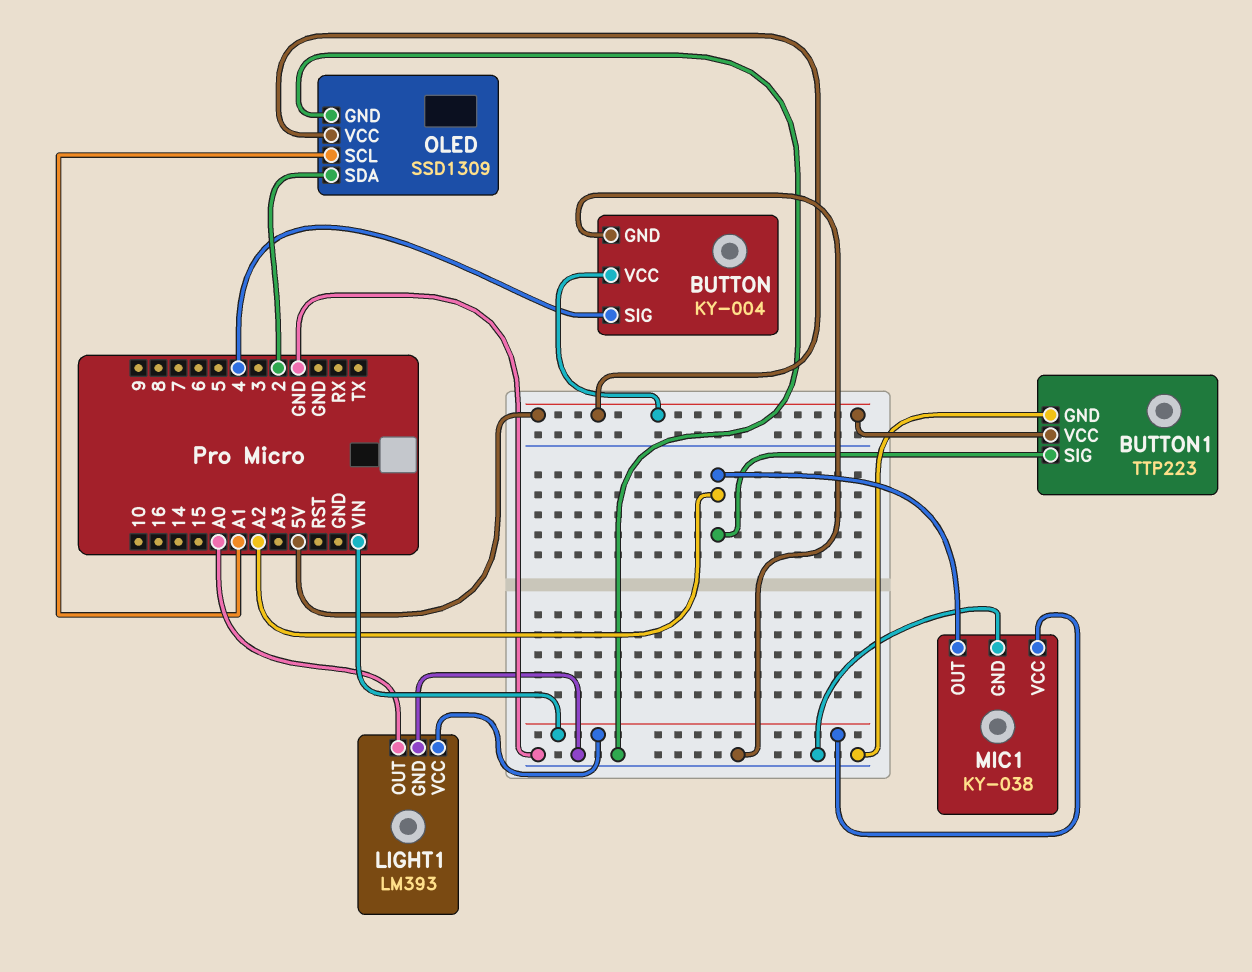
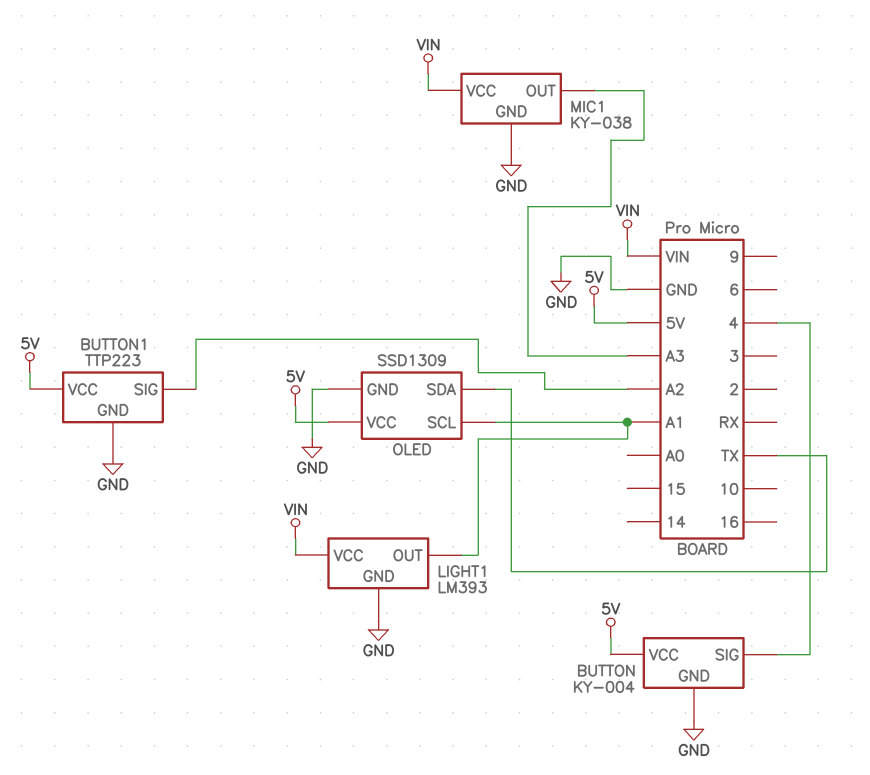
LIGHT1 pin OUT: A0 -> A1
MIC1 pin OUT: A2 -> A3
OLED pin SDA: 2 -> TX

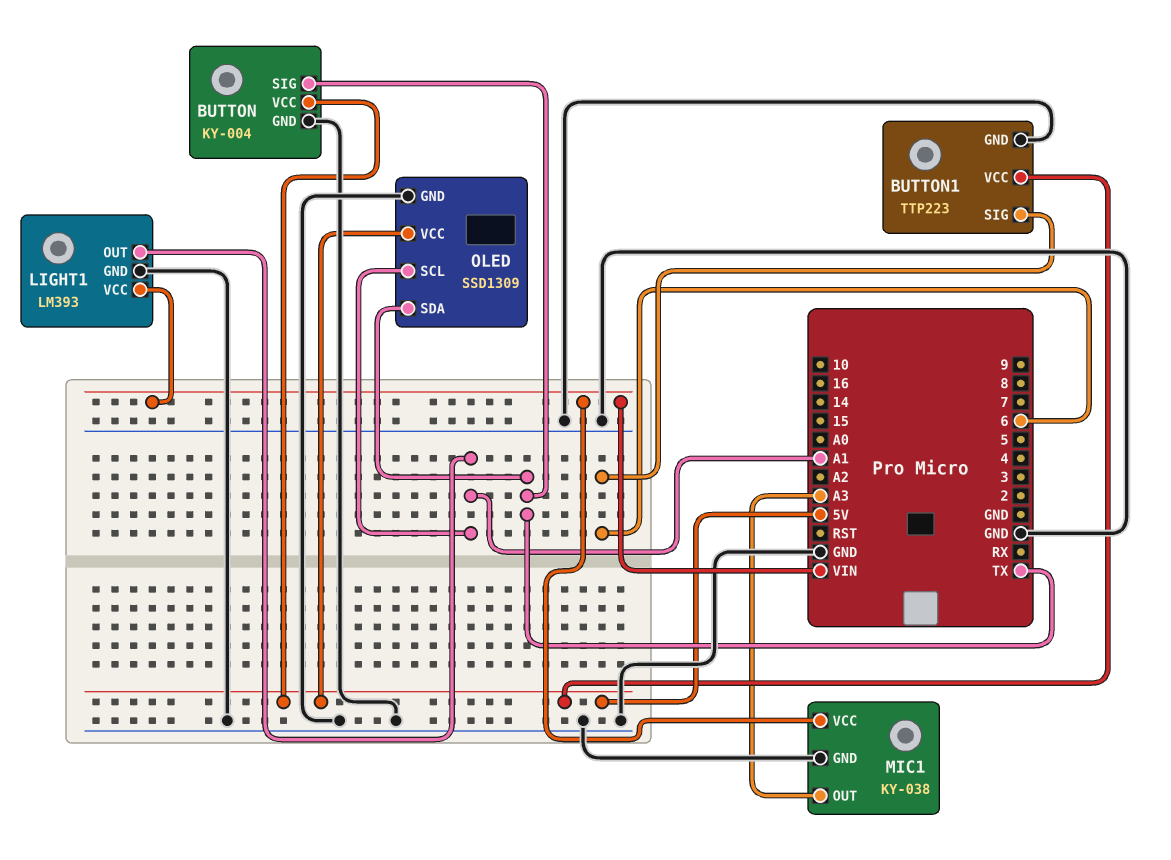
BUTTON pin SIG: 4 -> TX
BUTTON1 pin SIG: A2 -> 6

